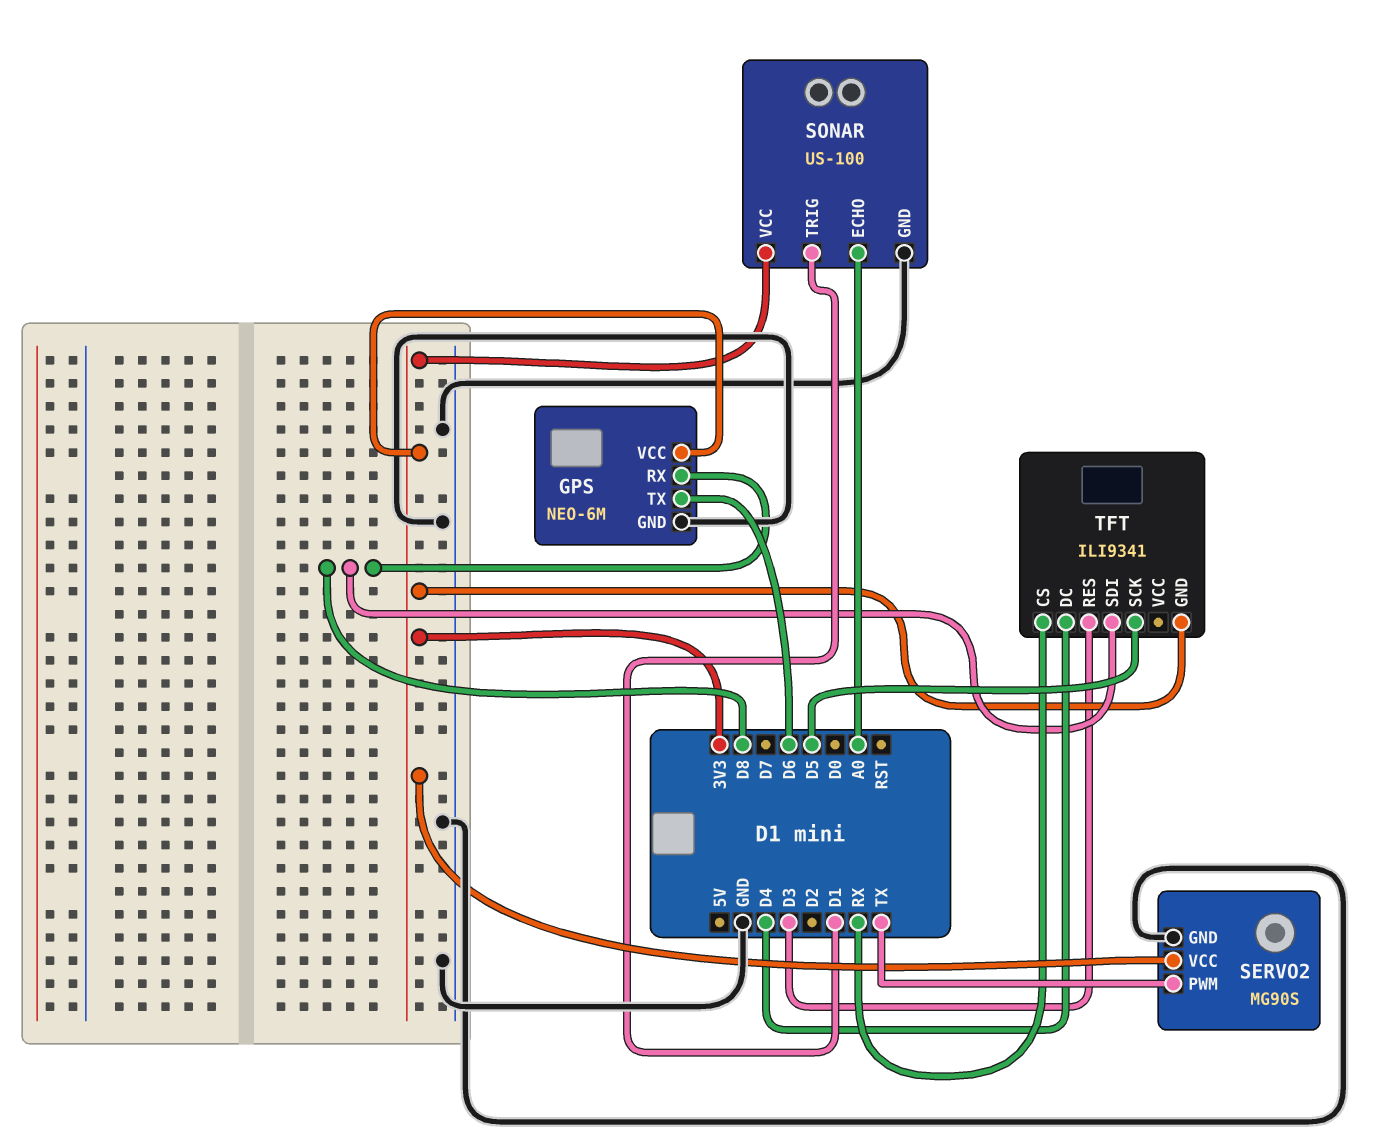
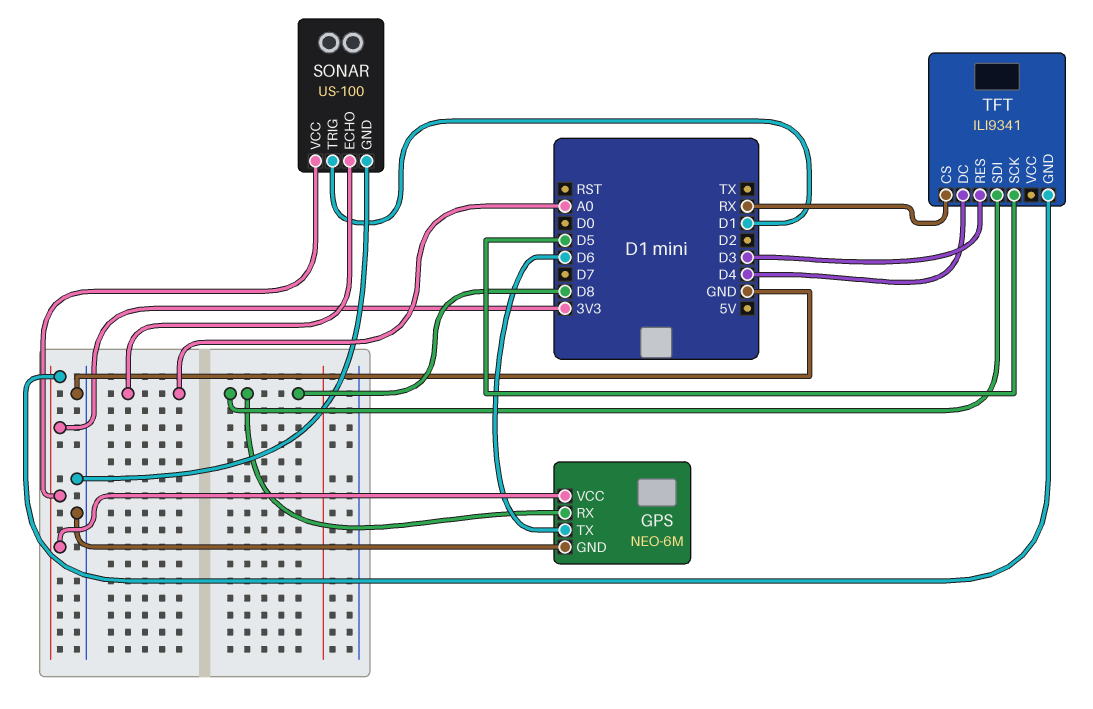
SERVO2: MG90S -> none
SERVO2 pin GND: GND -> none
SERVO2 pin PWM: TX -> none
SERVO2 pin VCC: 3V3 -> none

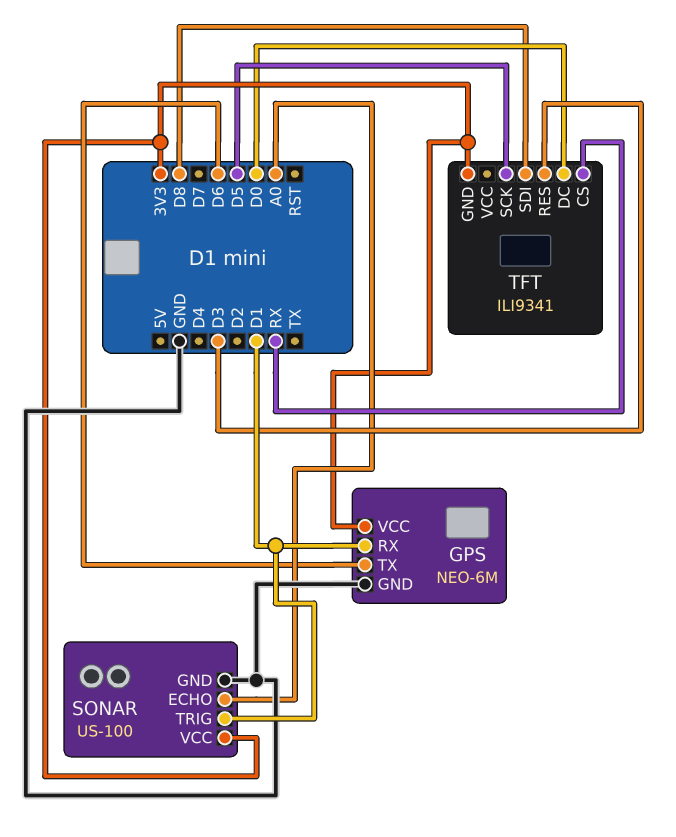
GPS pin RX: D8 -> D1
TFT pin DC: D4 -> D0

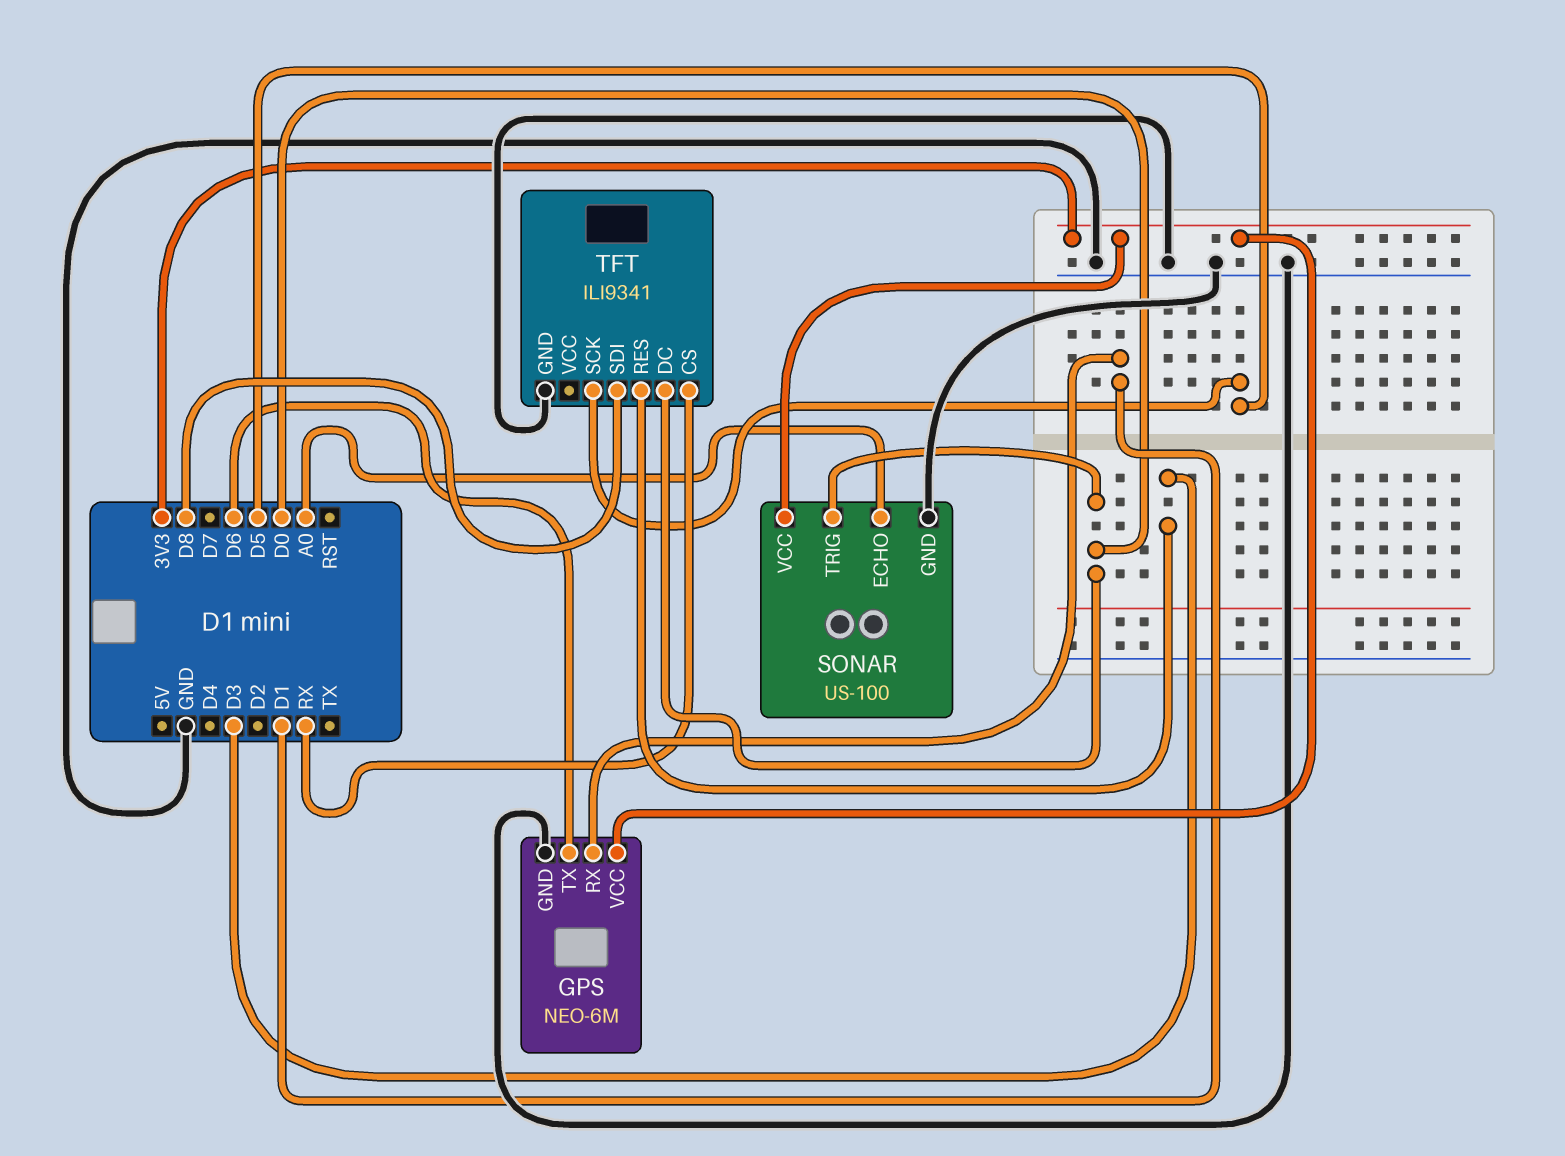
SONAR pin TRIG: D1 -> D0
TFT pin GND: 3V3 -> GND

